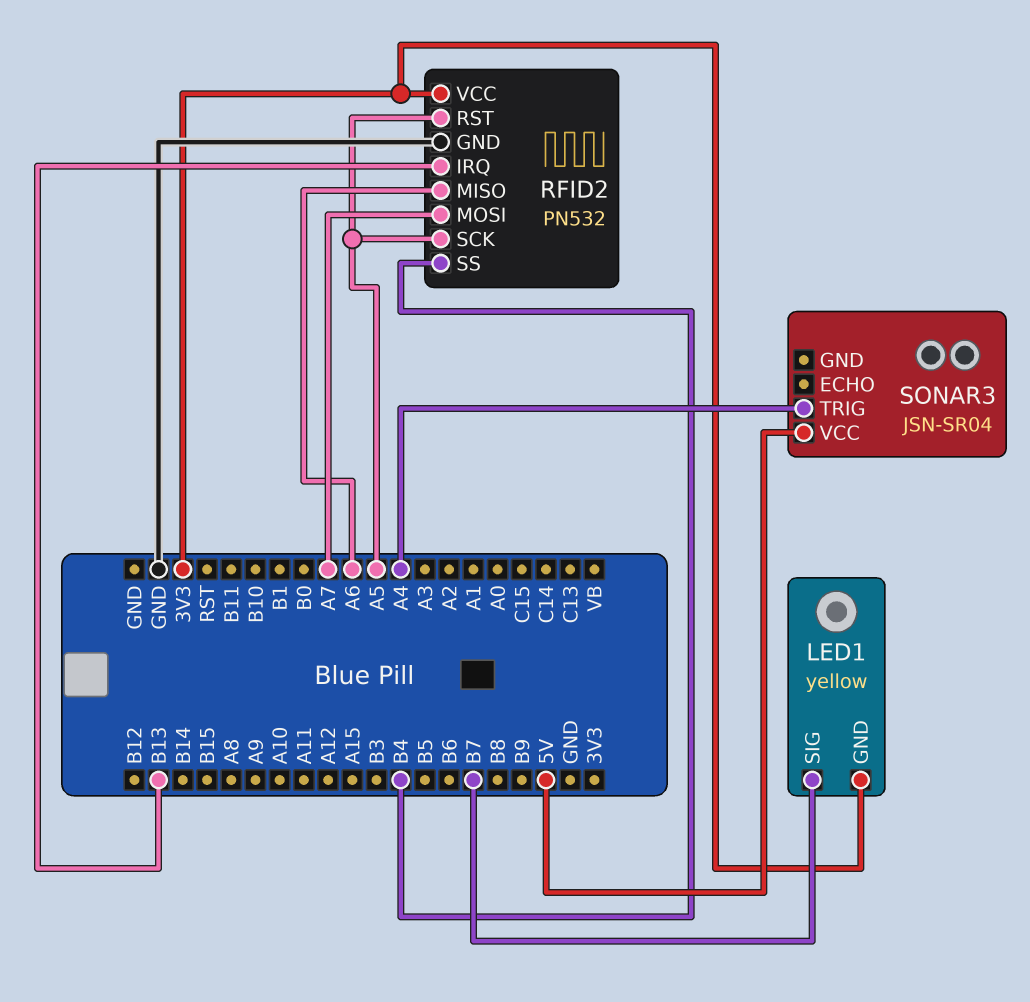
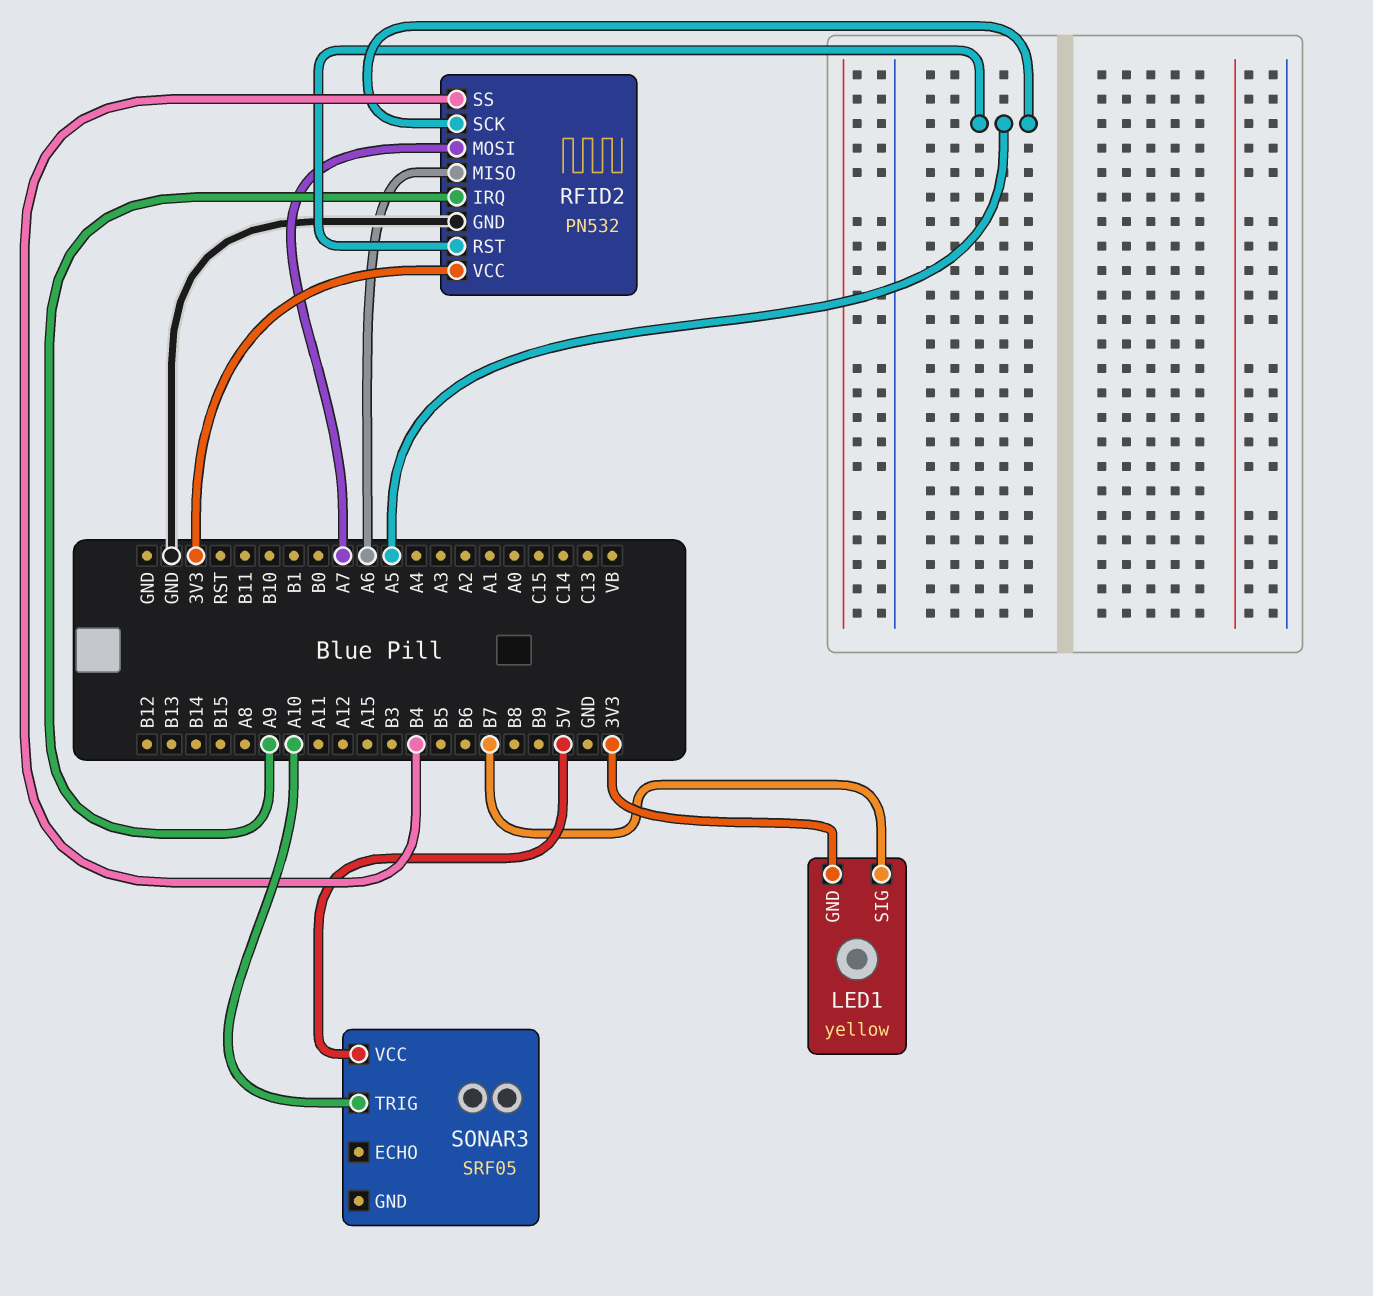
RFID2 pin IRQ: B13 -> A9
SONAR3: JSN-SR04 -> SRF05
SONAR3 pin TRIG: A4 -> A10

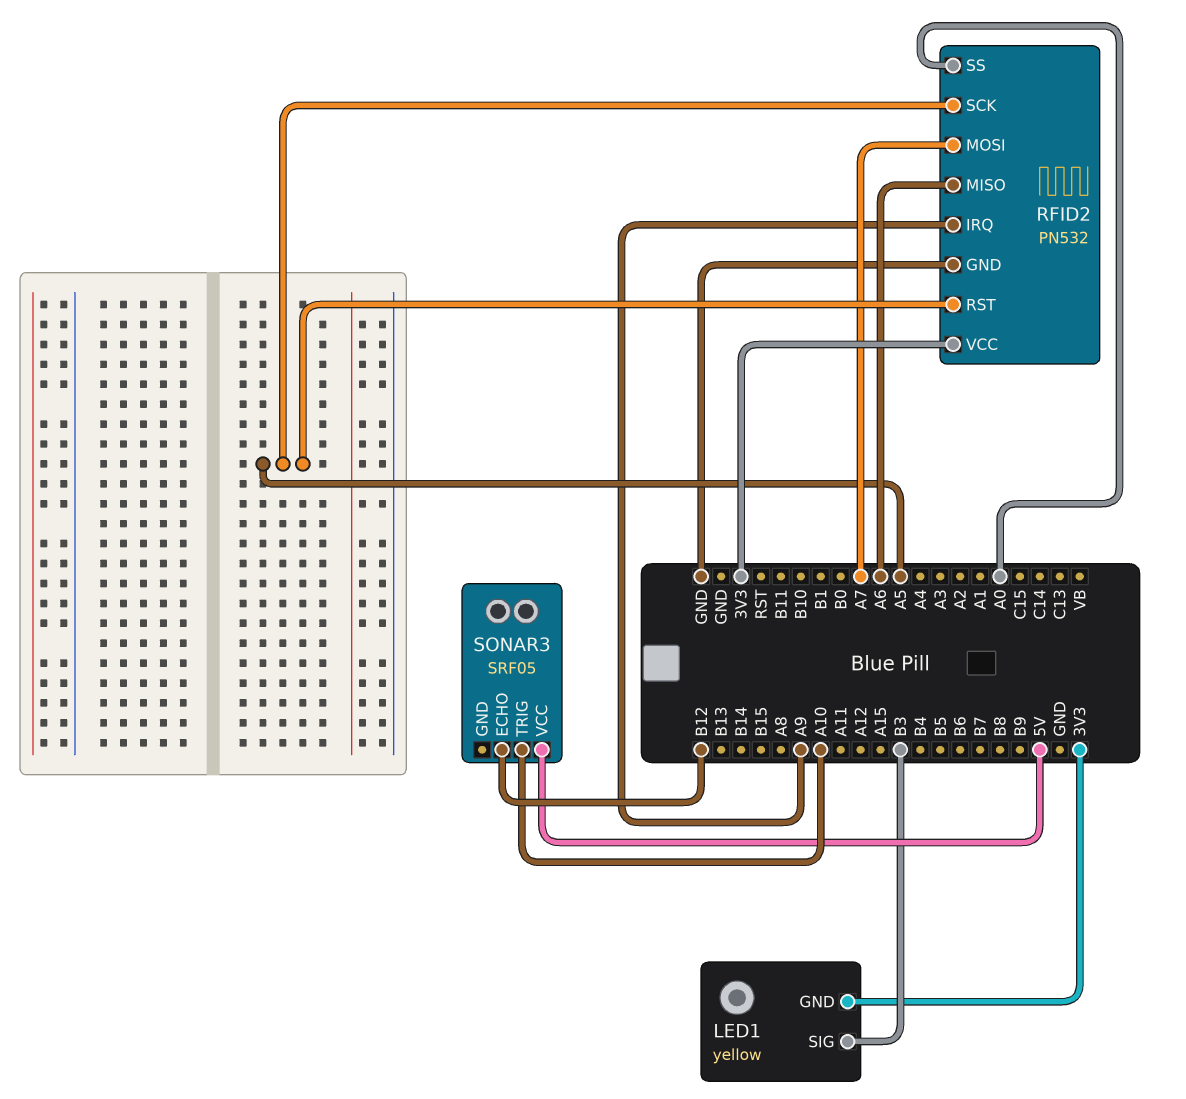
LED1 pin SIG: B7 -> B3
RFID2 pin SS: B4 -> A0
SONAR3 pin ECHO: none -> B12

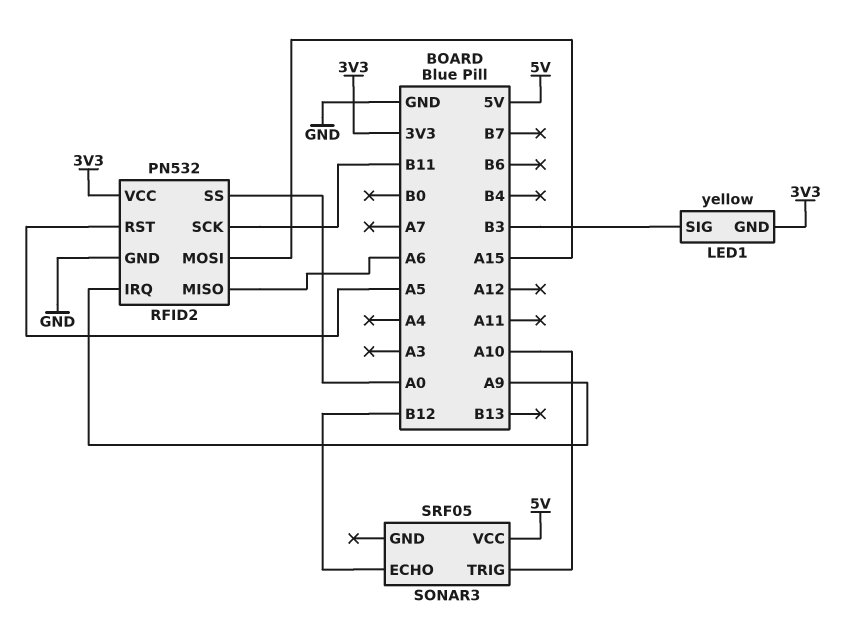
RFID2 pin MOSI: A7 -> A15
RFID2 pin SCK: A5 -> B11

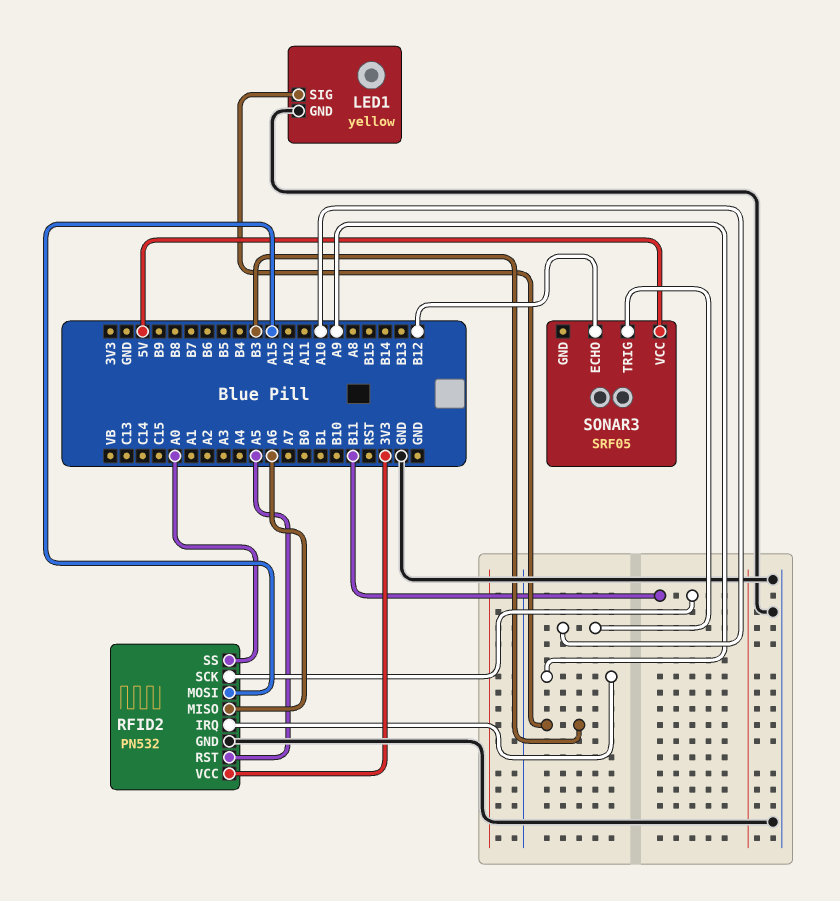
LED1 pin GND: 3V3 -> GND

